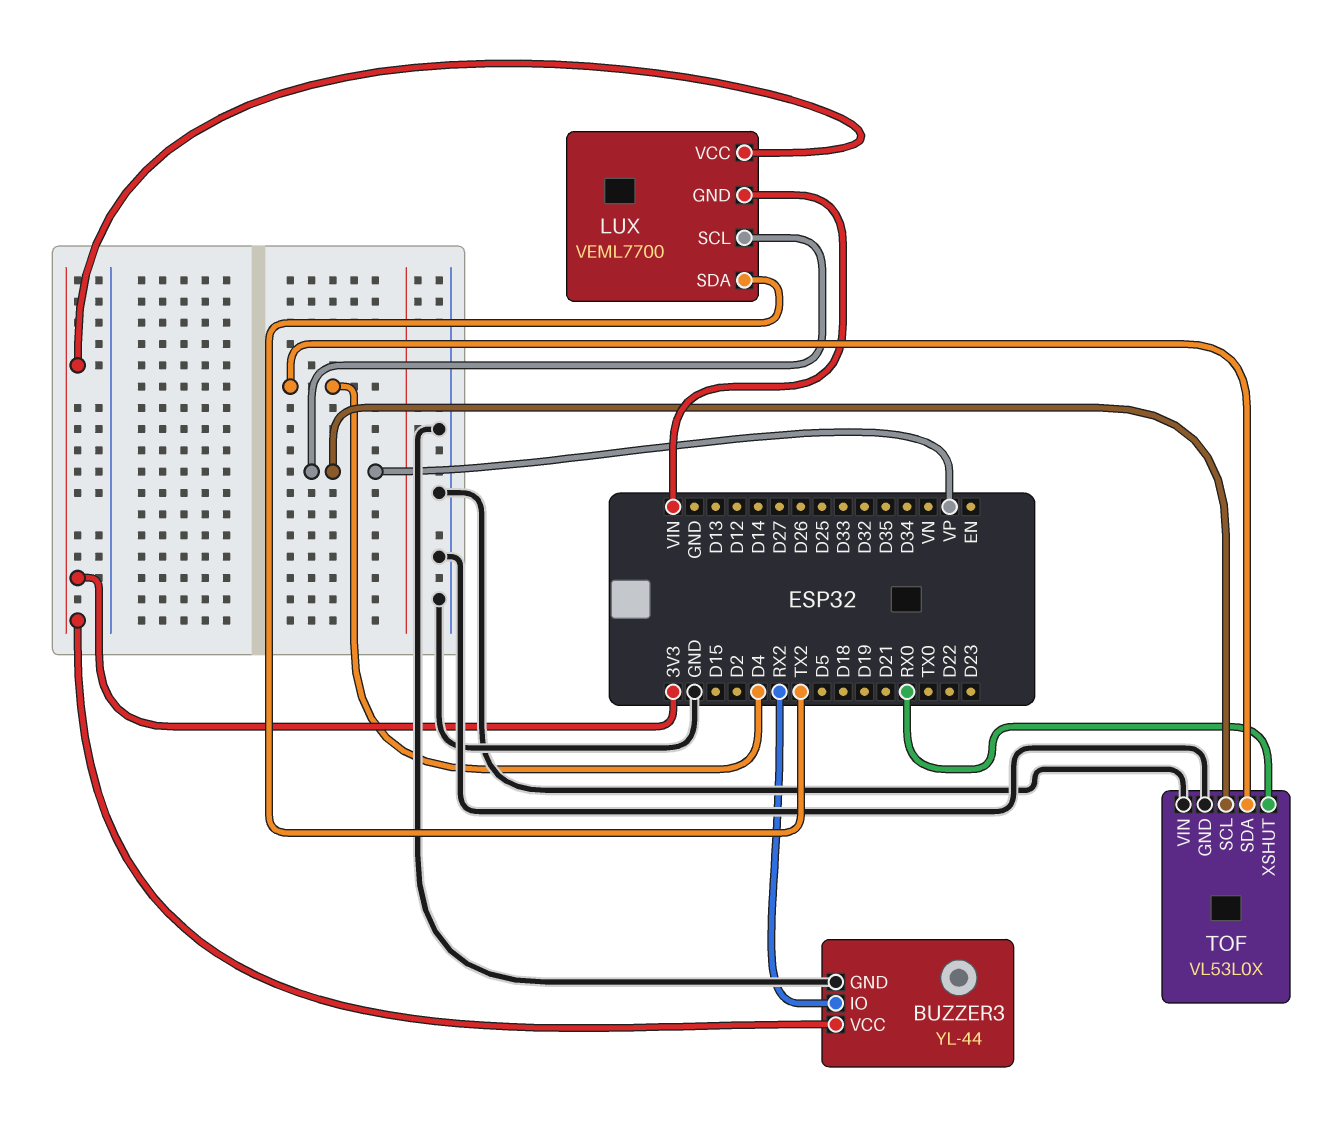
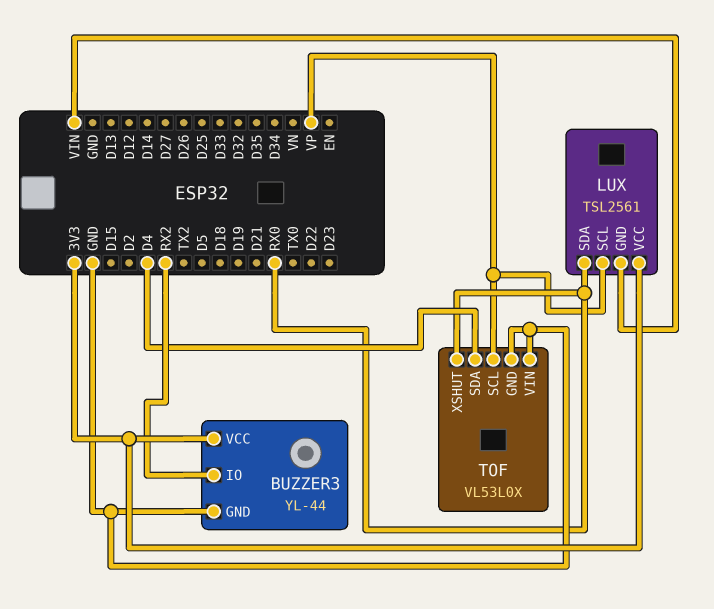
LUX: VEML7700 -> TSL2561
LUX pin SDA: TX2 -> RX0

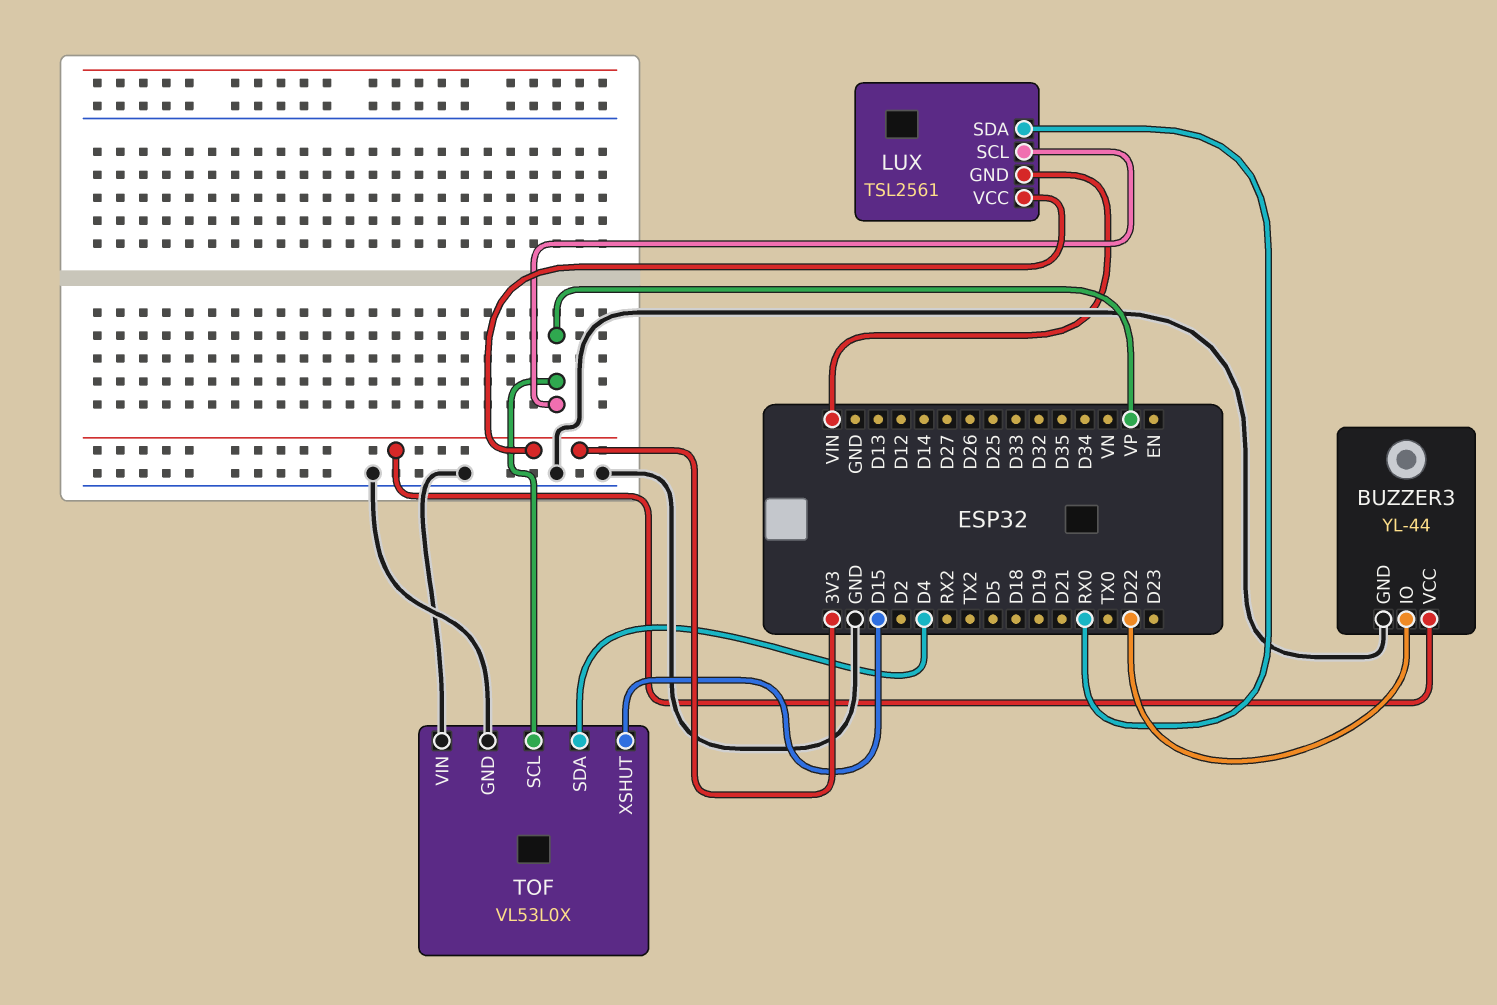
BUZZER3 pin IO: RX2 -> D22
TOF pin XSHUT: RX0 -> D15

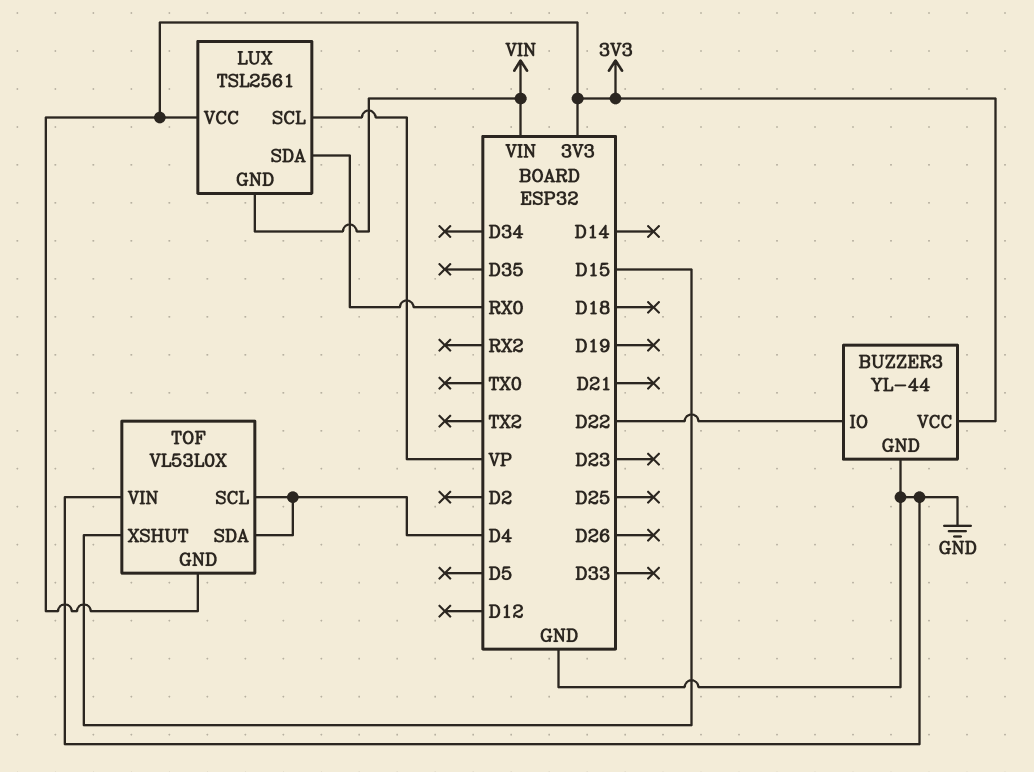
TOF pin GND: GND -> 3V3
TOF pin SCL: VP -> D4

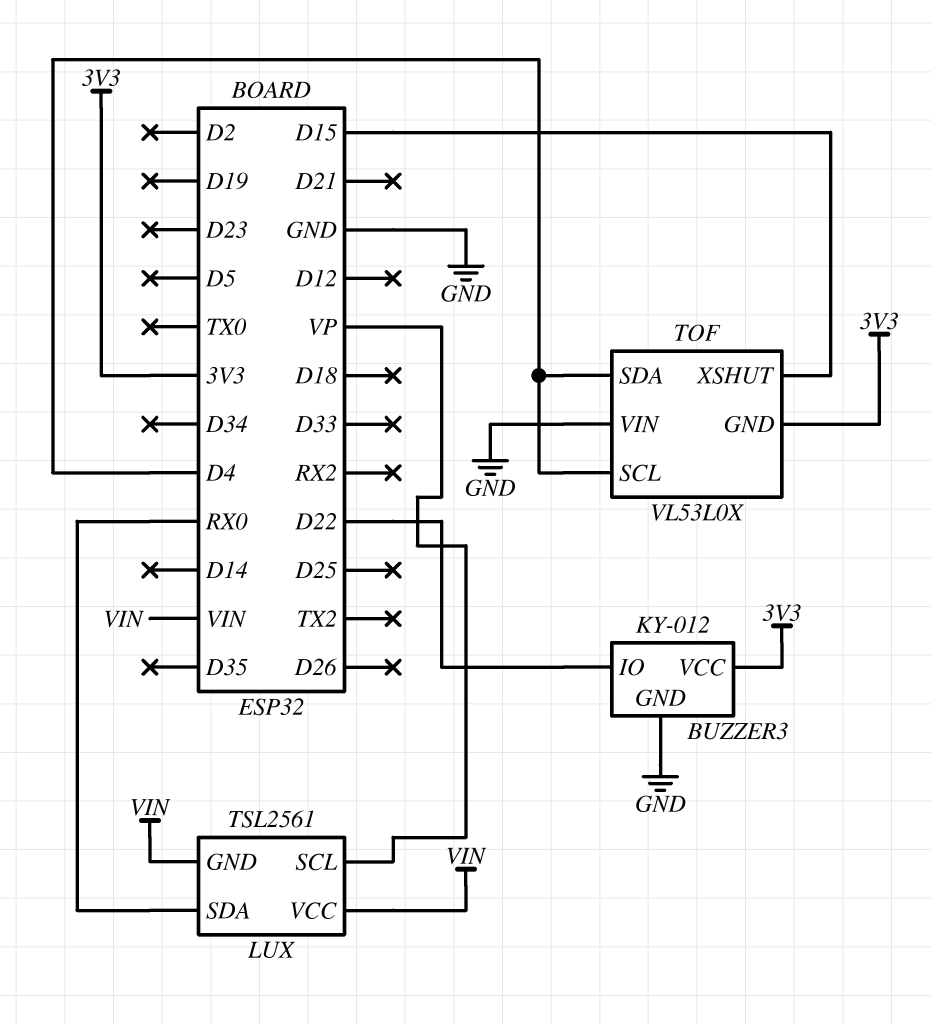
BUZZER3: YL-44 -> KY-012
LUX pin VCC: 3V3 -> VIN

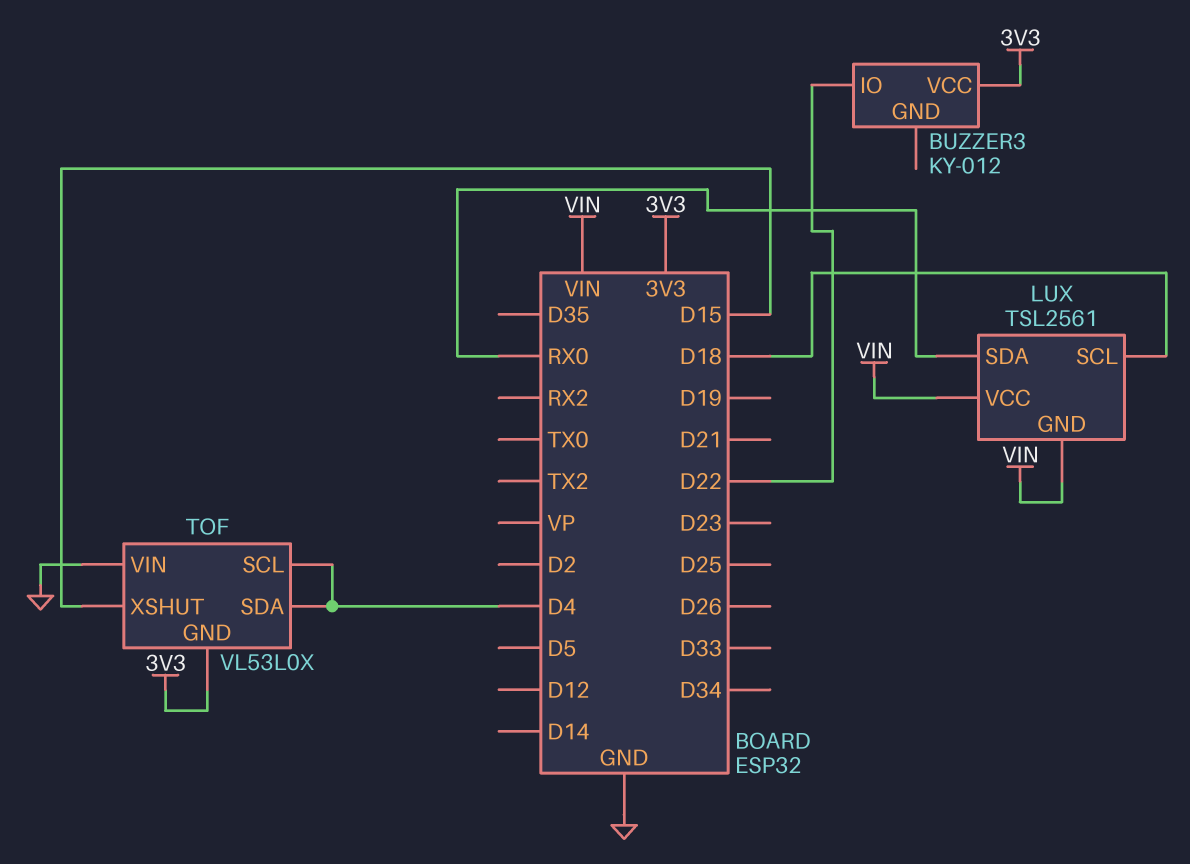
BUZZER3 pin GND: GND -> none
LUX pin SCL: VP -> D18

